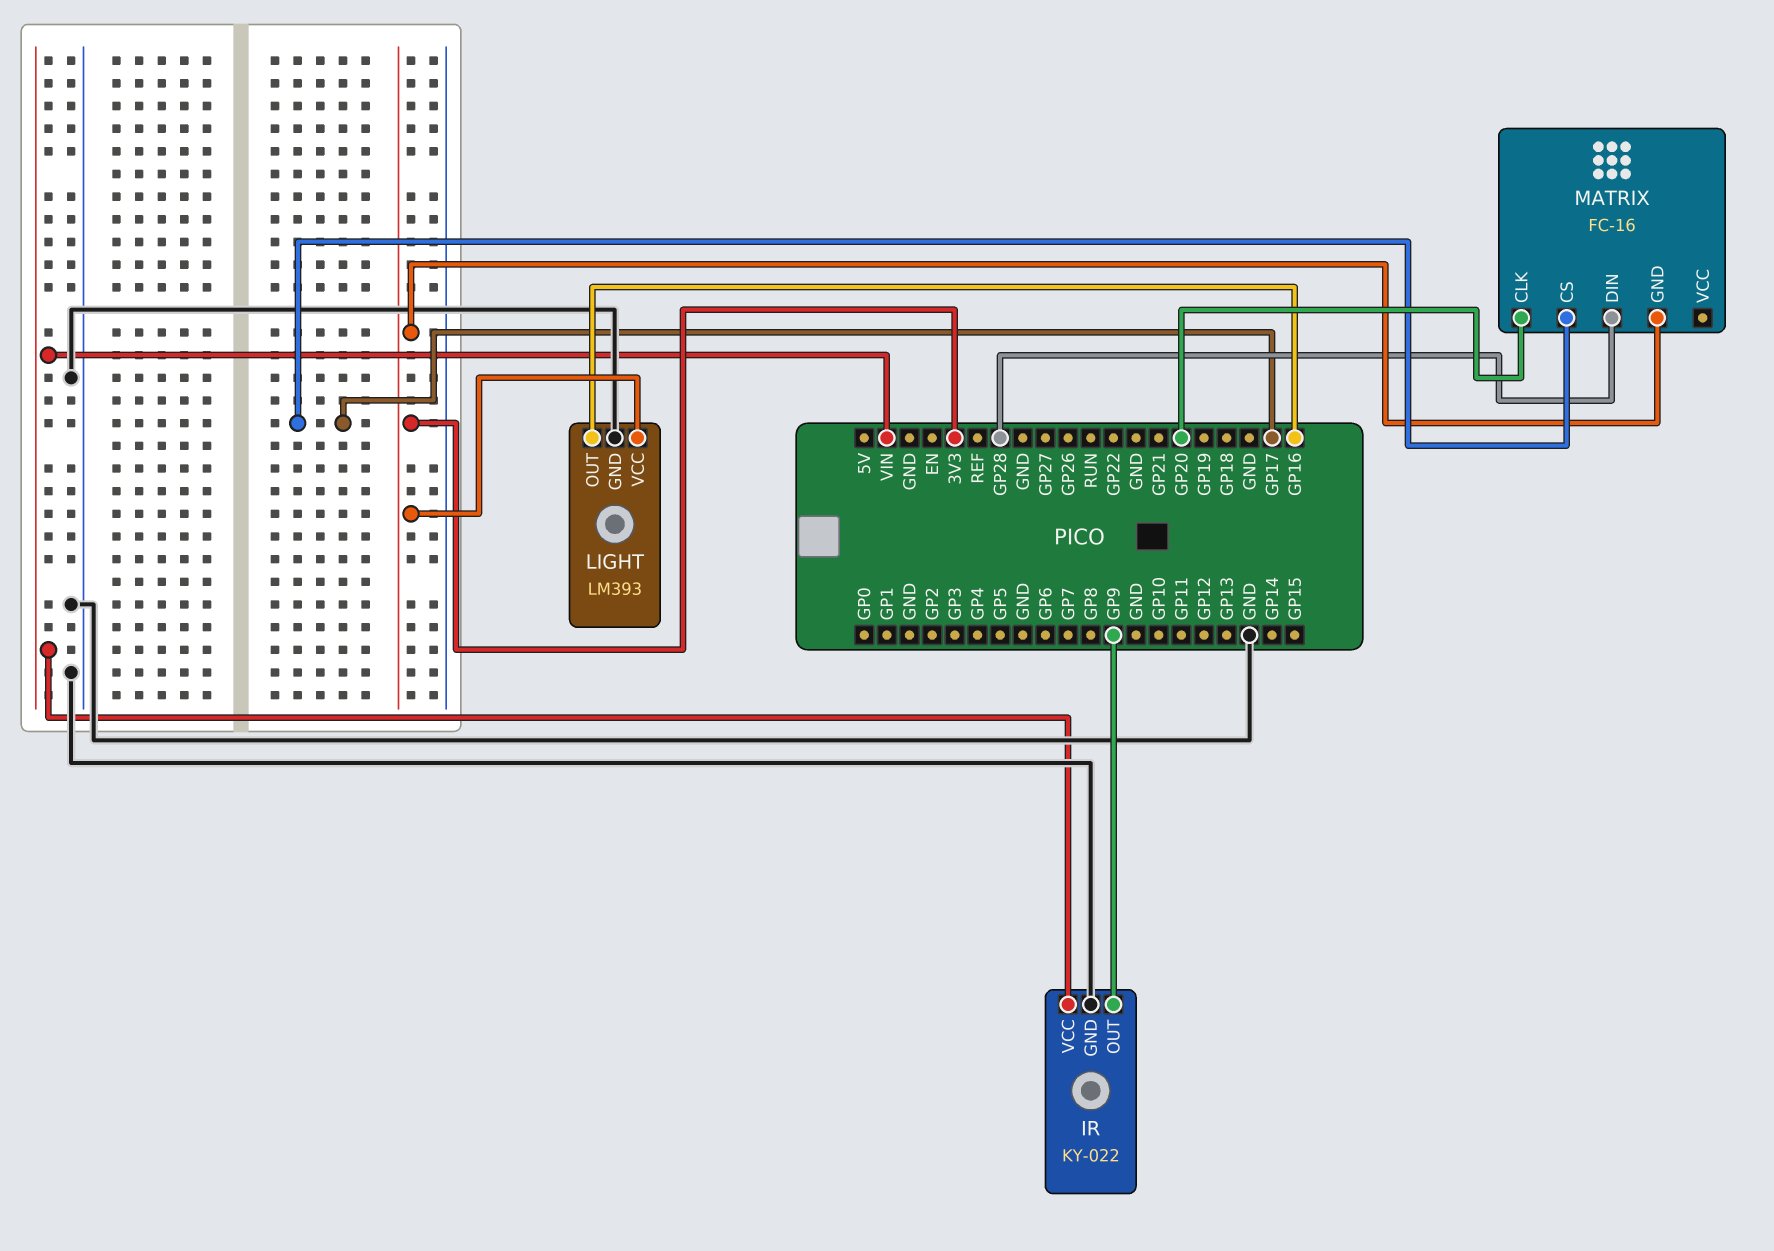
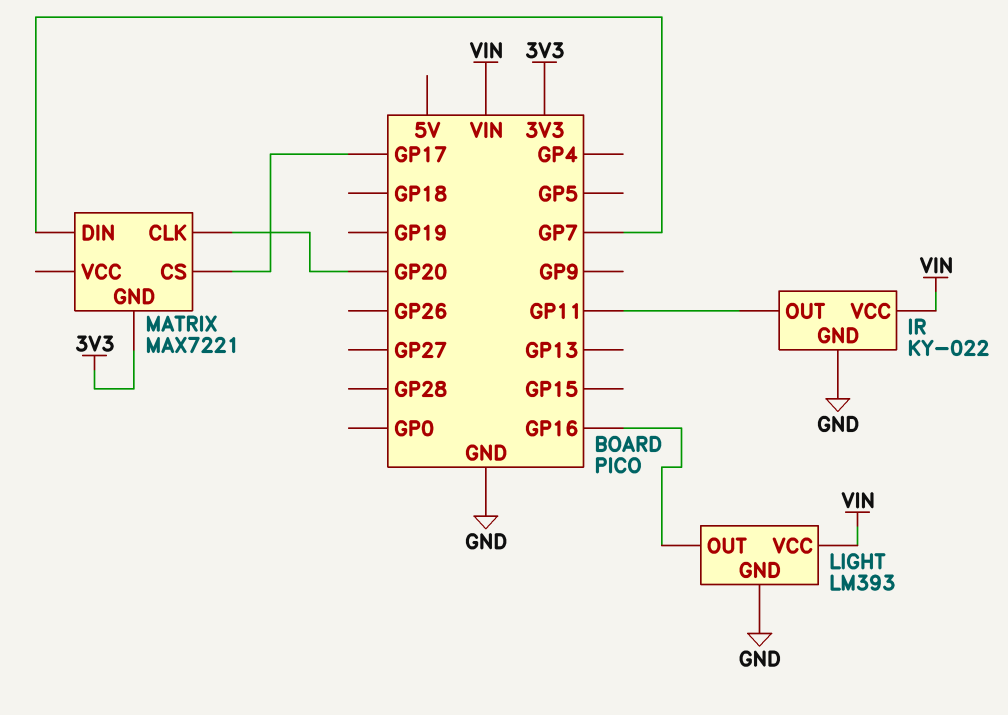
IR pin OUT: GP9 -> GP11
LIGHT pin VCC: 3V3 -> VIN
MATRIX: FC-16 -> MAX7221
MATRIX pin DIN: GP28 -> GP7

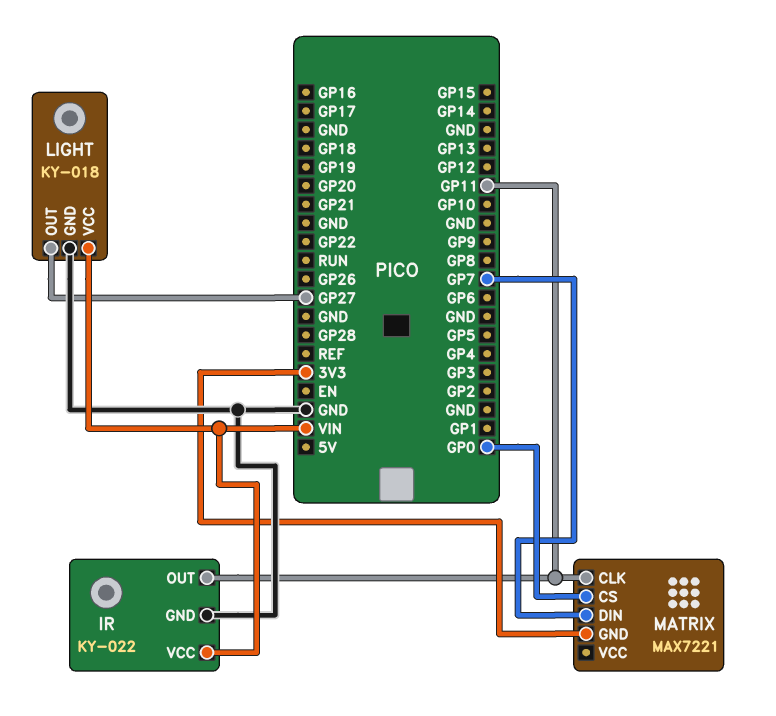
LIGHT: LM393 -> KY-018
LIGHT pin OUT: GP16 -> GP27
MATRIX pin CLK: GP20 -> GP11
MATRIX pin CS: GP17 -> GP0

